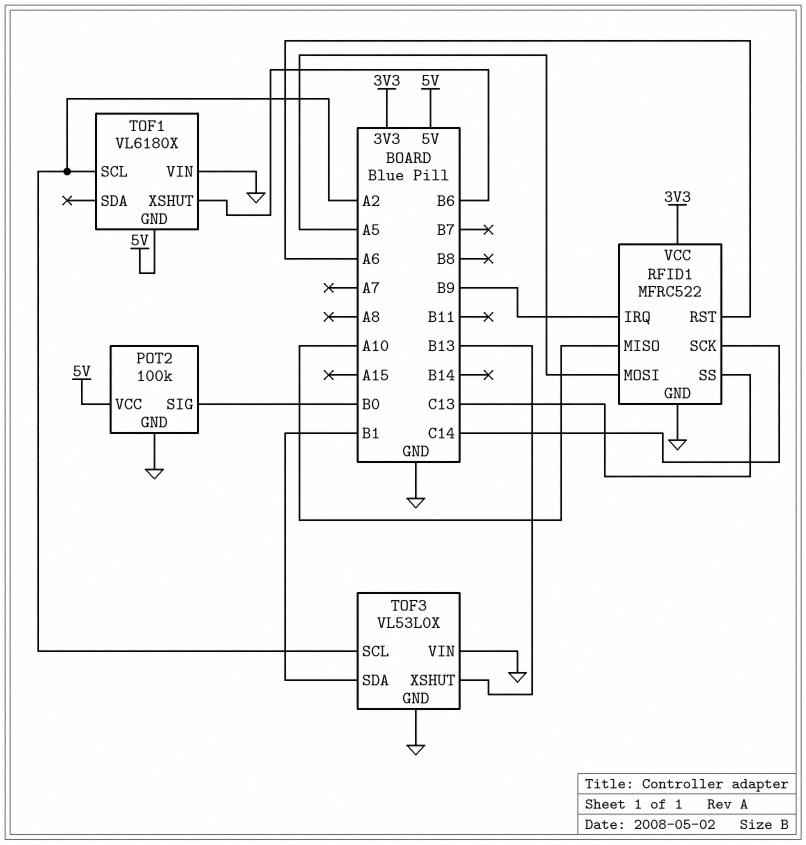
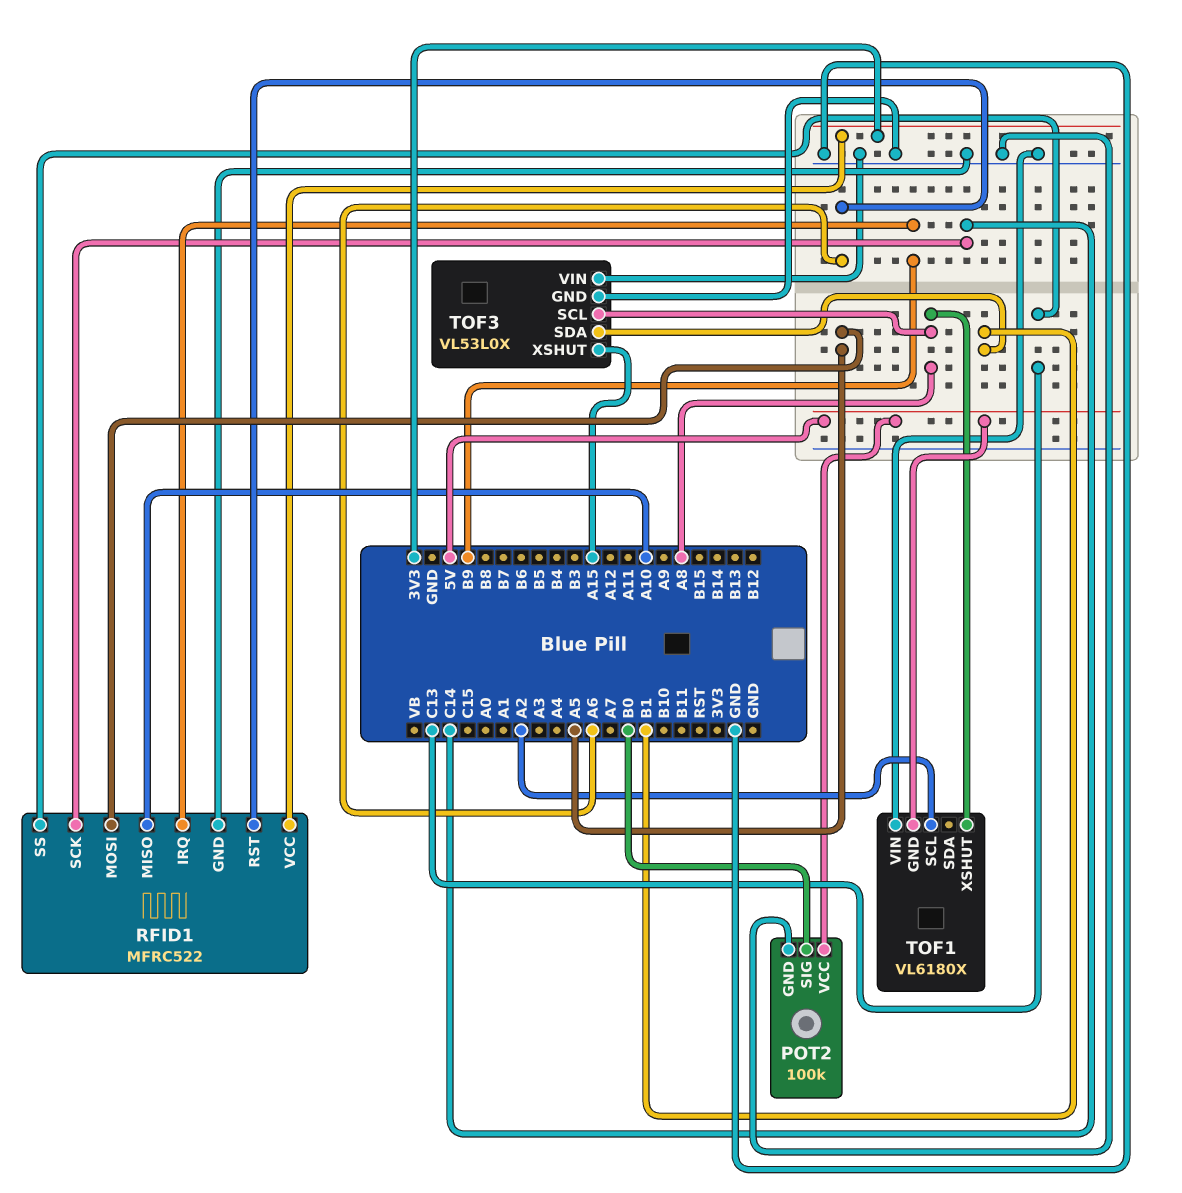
TOF1 pin XSHUT: B6 -> A8
TOF3 pin SCL: A2 -> A8
TOF3 pin XSHUT: B13 -> A15

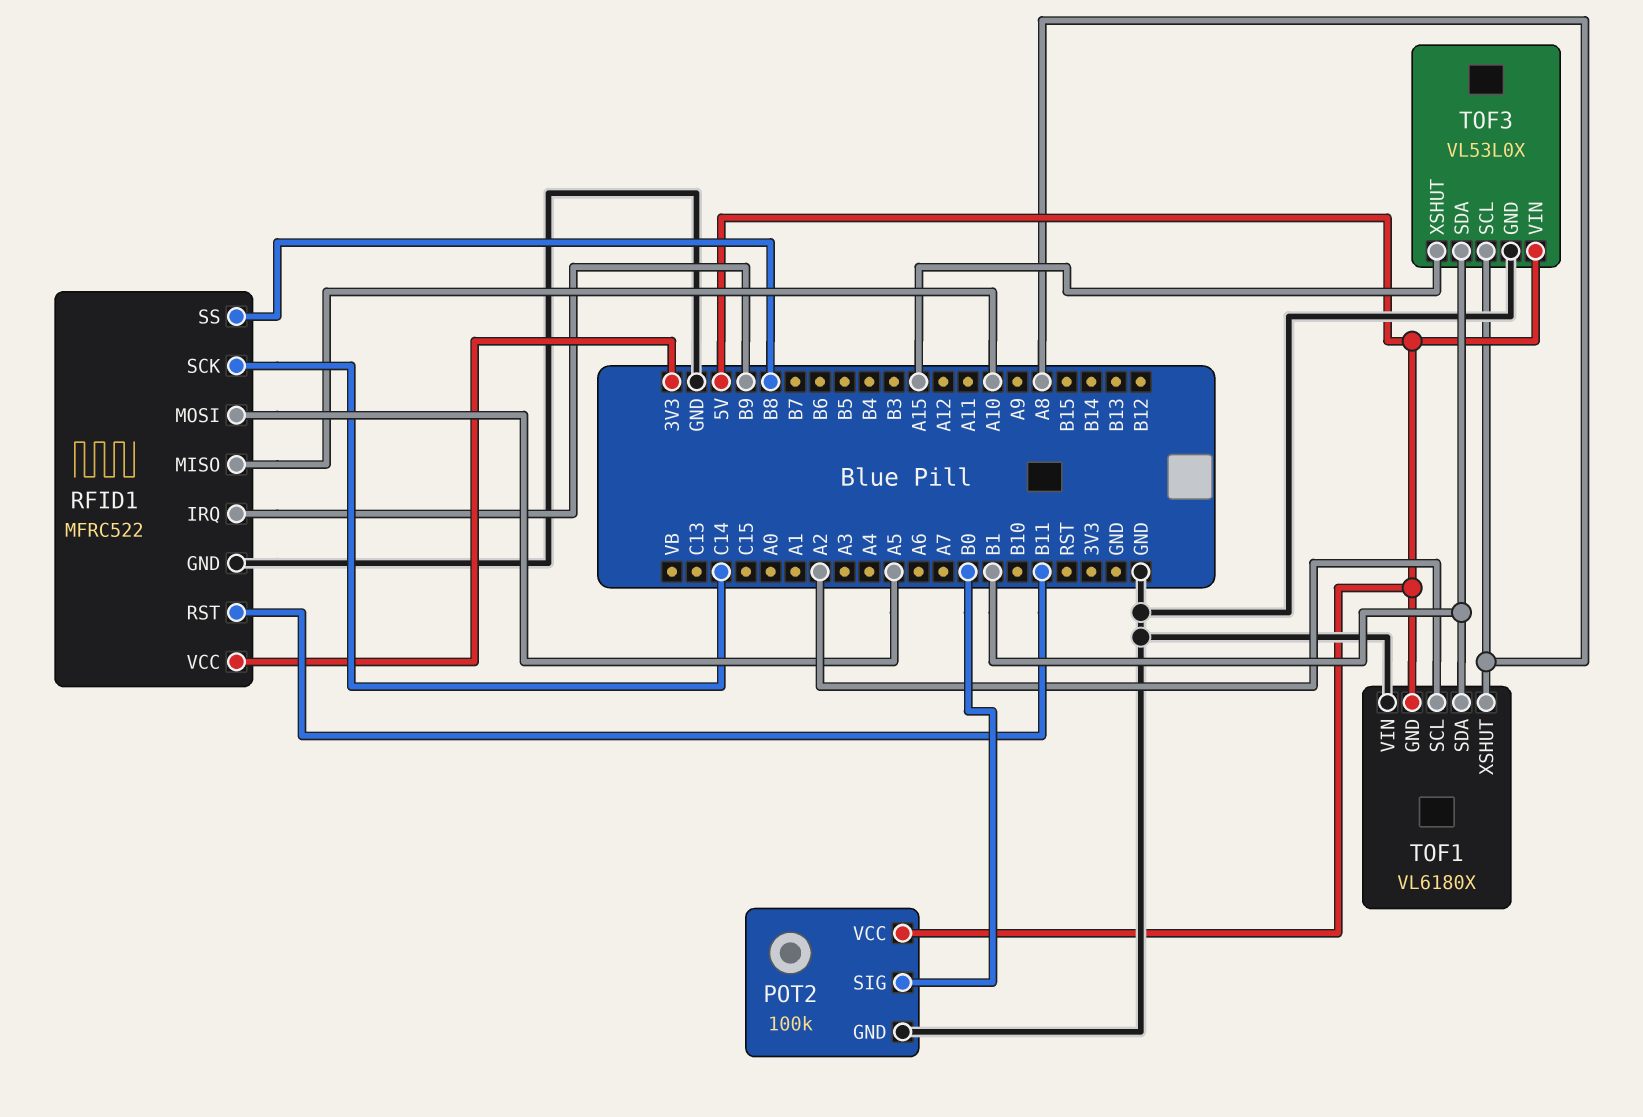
RFID1 pin RST: A6 -> B11
RFID1 pin SS: C13 -> B8
TOF1 pin SDA: none -> B1
TOF3 pin VIN: GND -> 5V

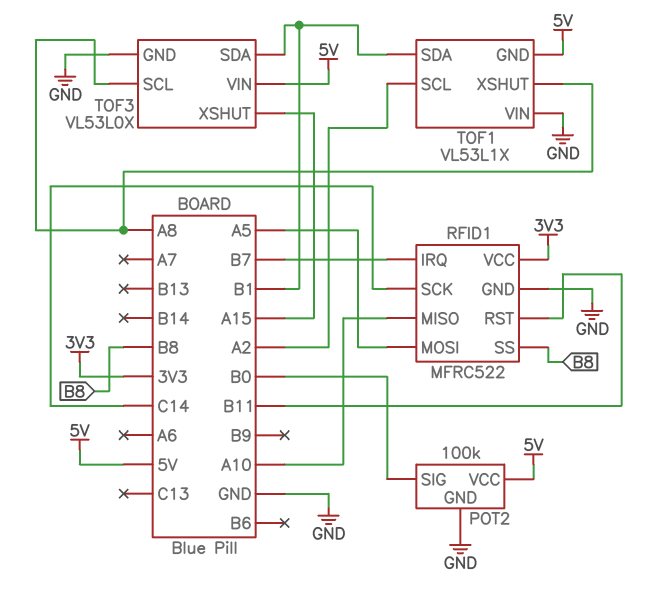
RFID1 pin IRQ: B9 -> B7
TOF1: VL6180X -> VL53L1X

